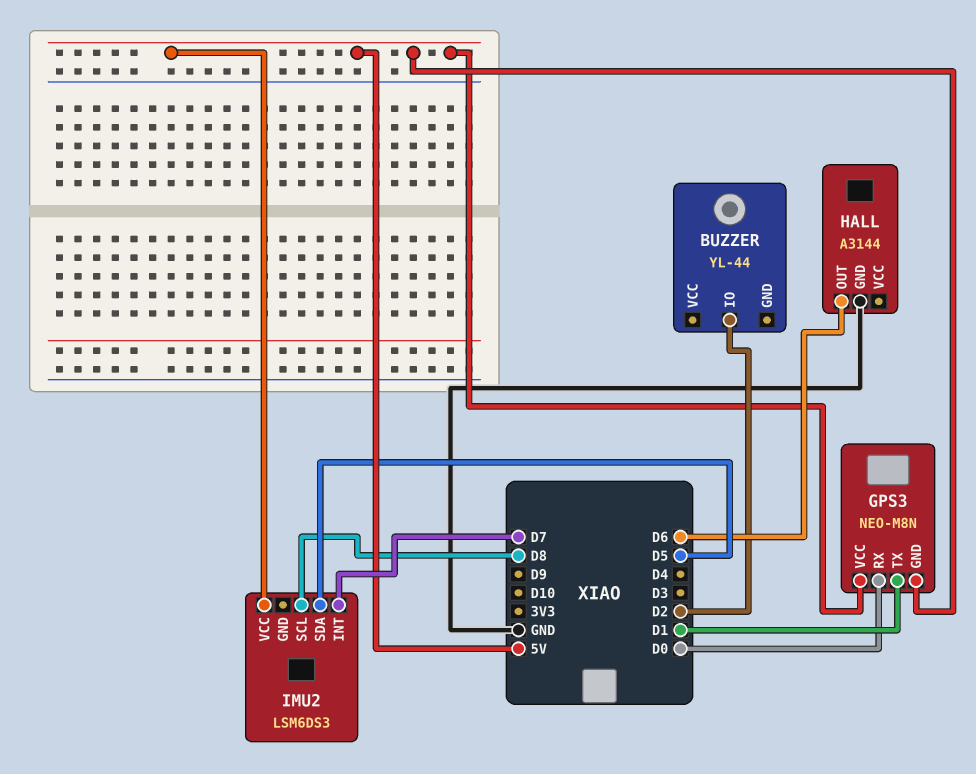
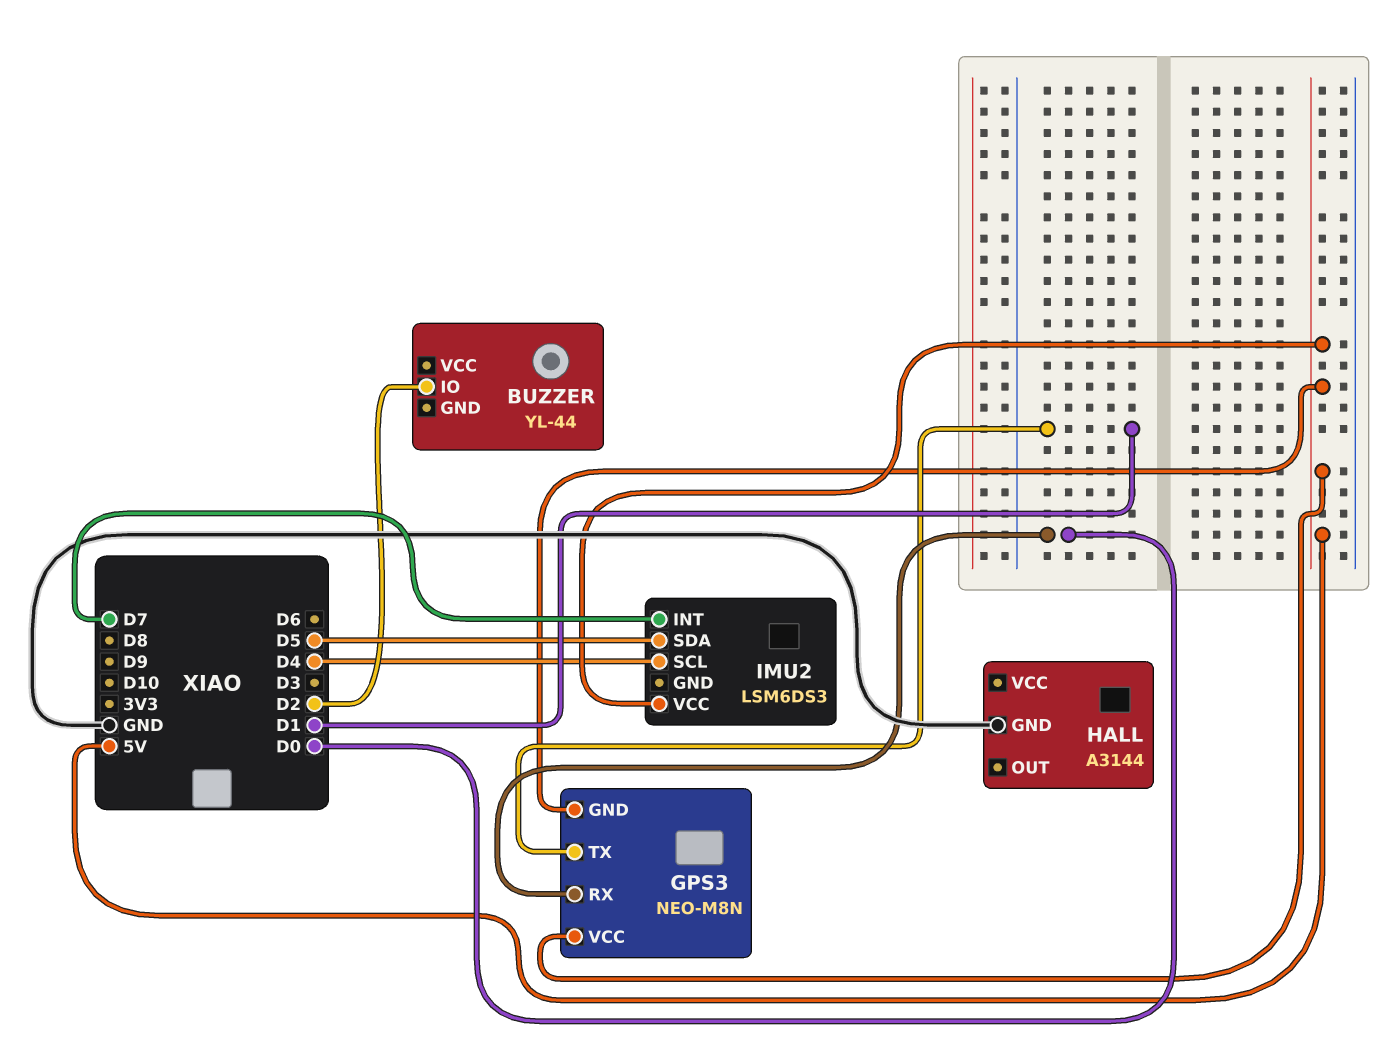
HALL pin OUT: D6 -> none
IMU2 pin SCL: D8 -> D4

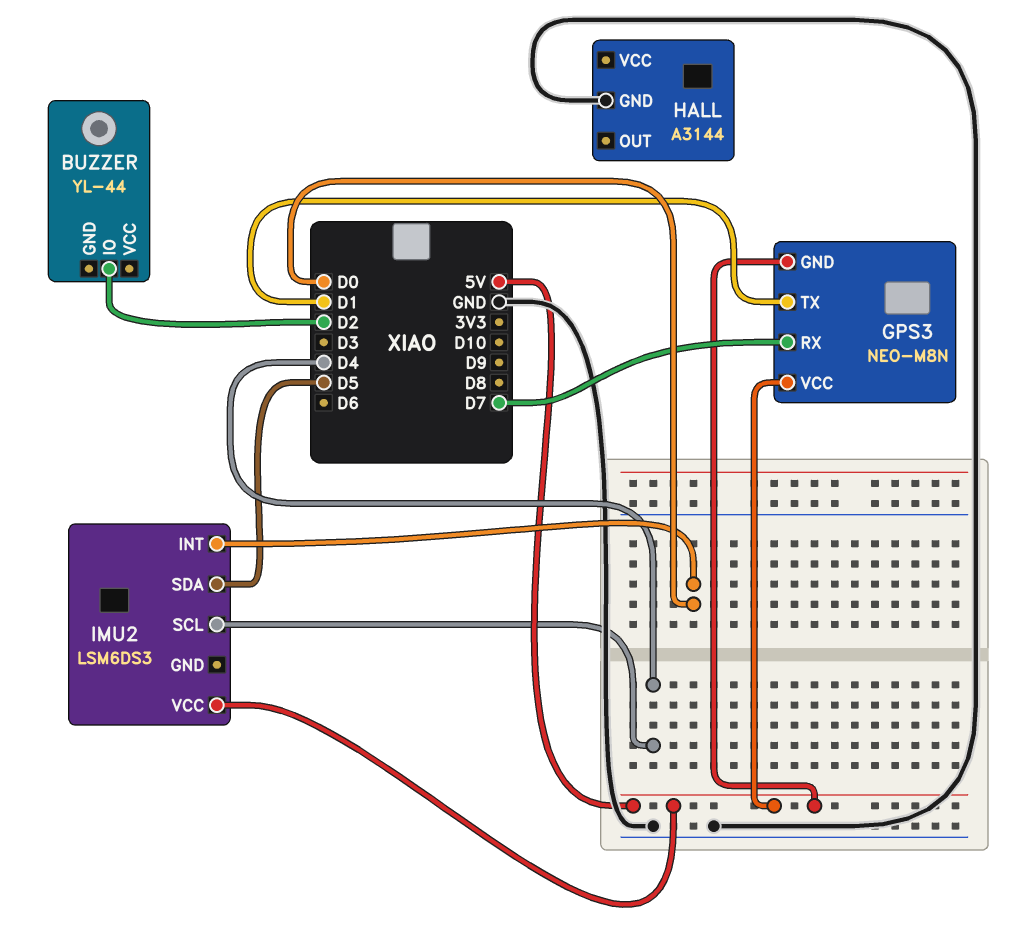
GPS3 pin RX: D0 -> D7
IMU2 pin INT: D7 -> D0

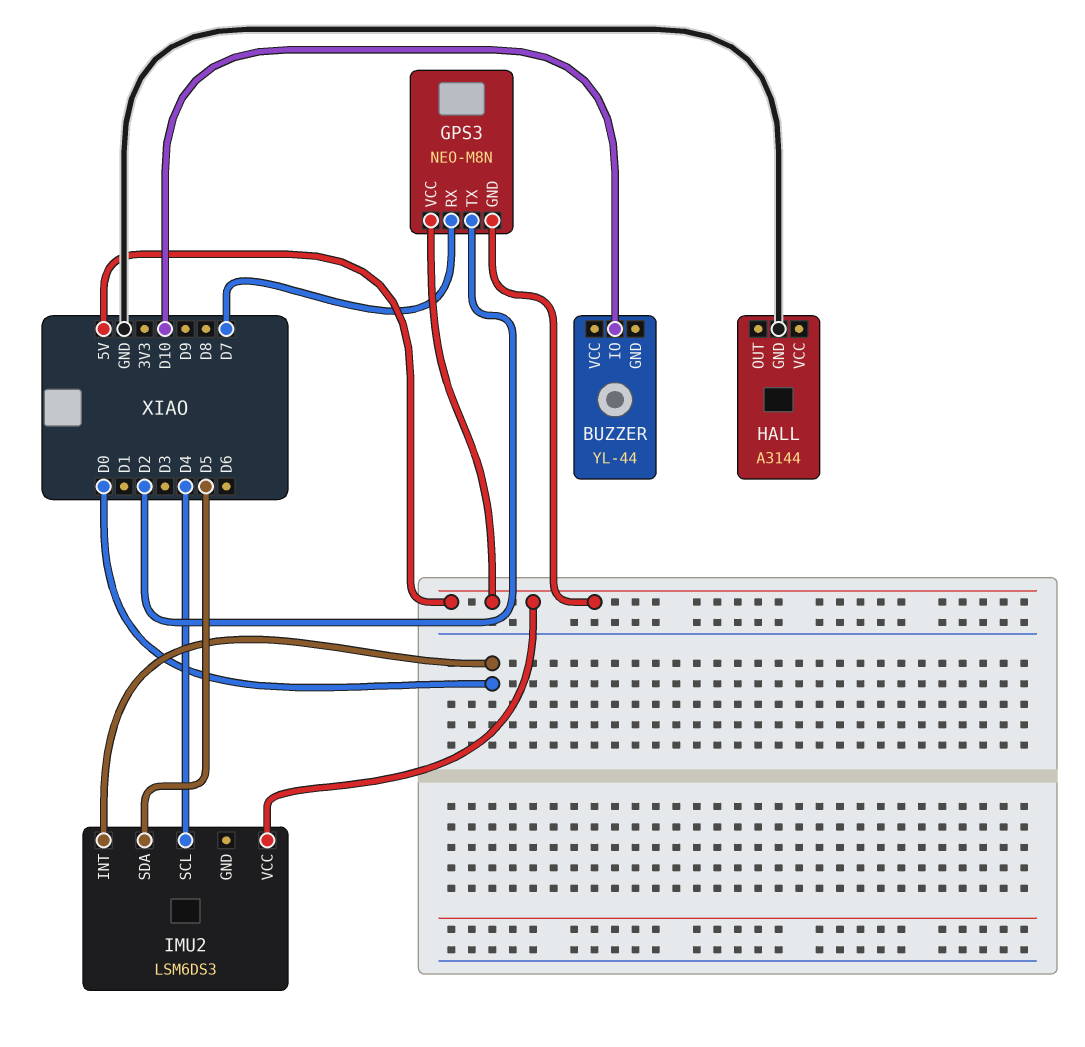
BUZZER pin IO: D2 -> D10
GPS3 pin TX: D1 -> D2

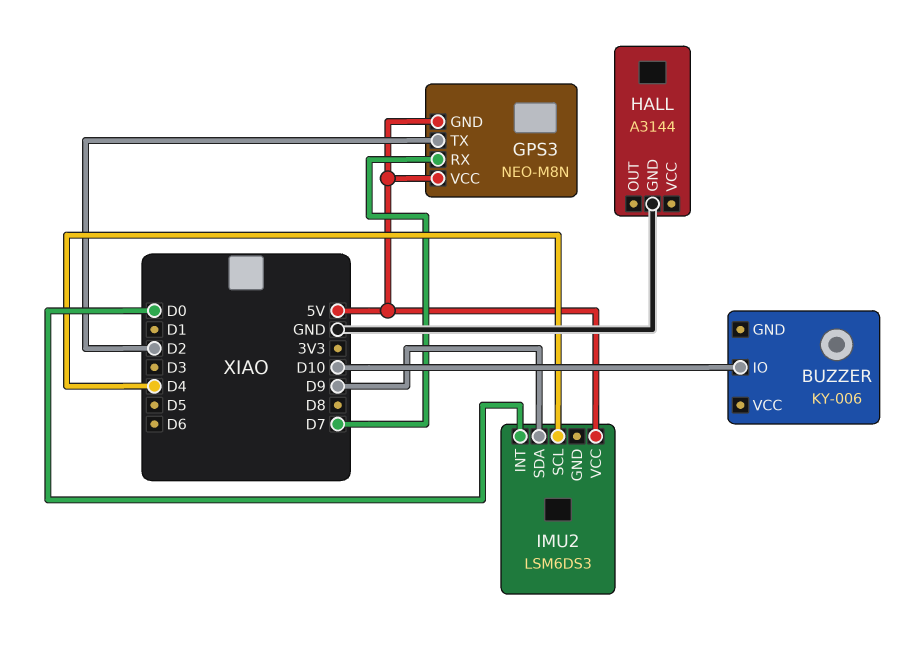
BUZZER: YL-44 -> KY-006
IMU2 pin SDA: D5 -> D9

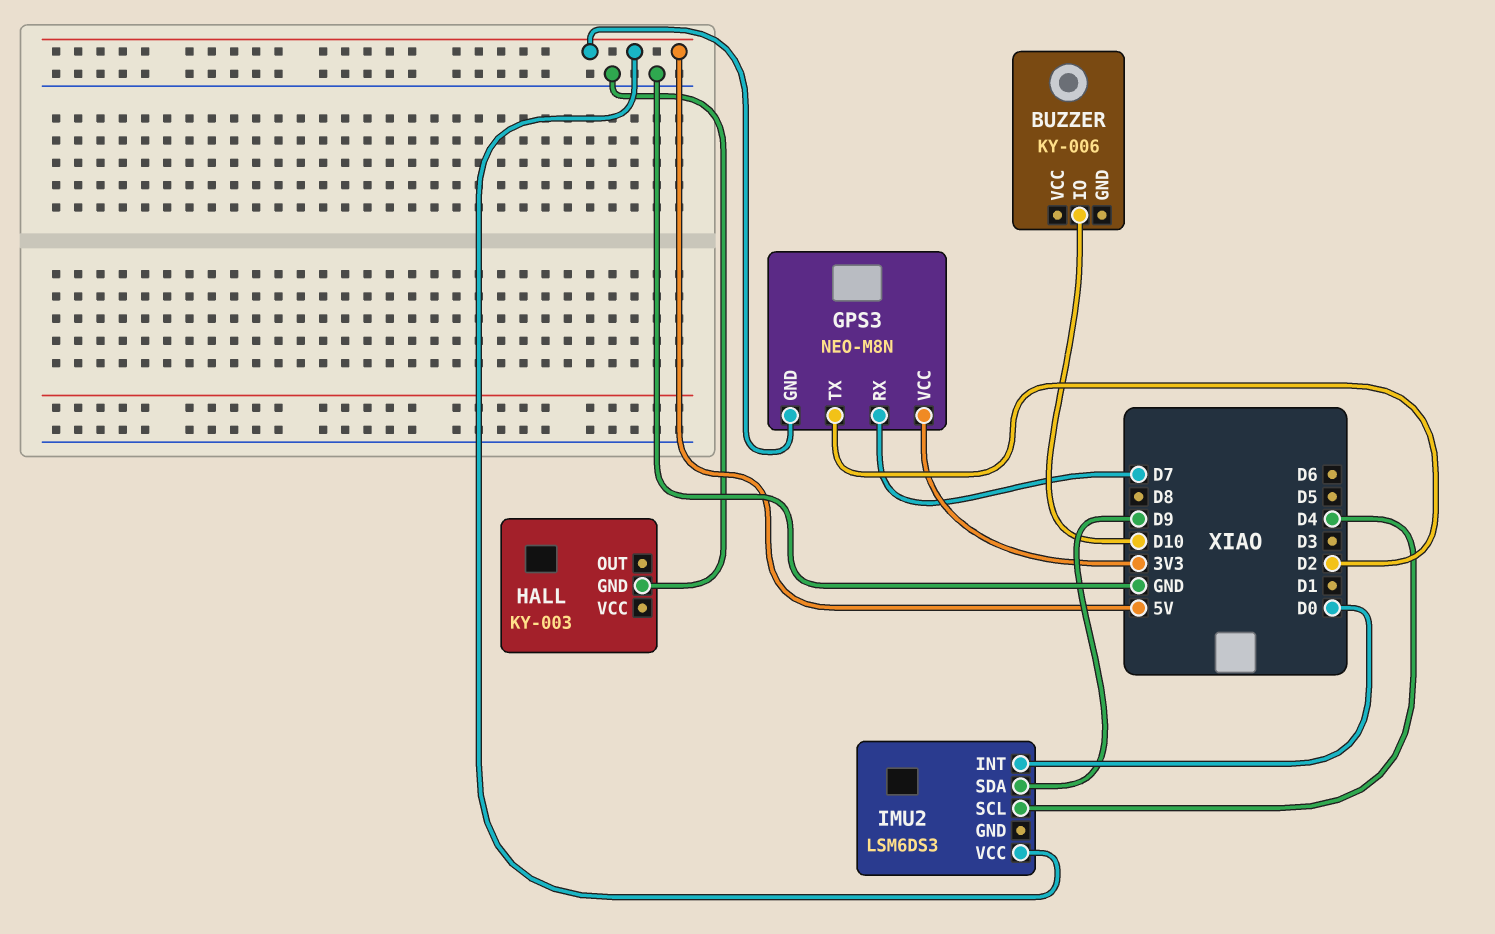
GPS3 pin VCC: 5V -> 3V3
HALL: A3144 -> KY-003

